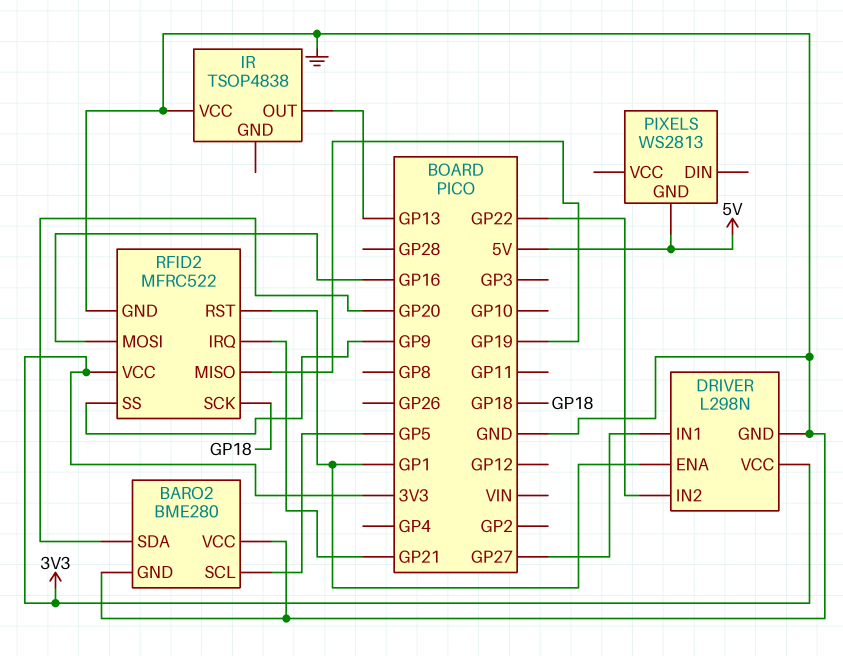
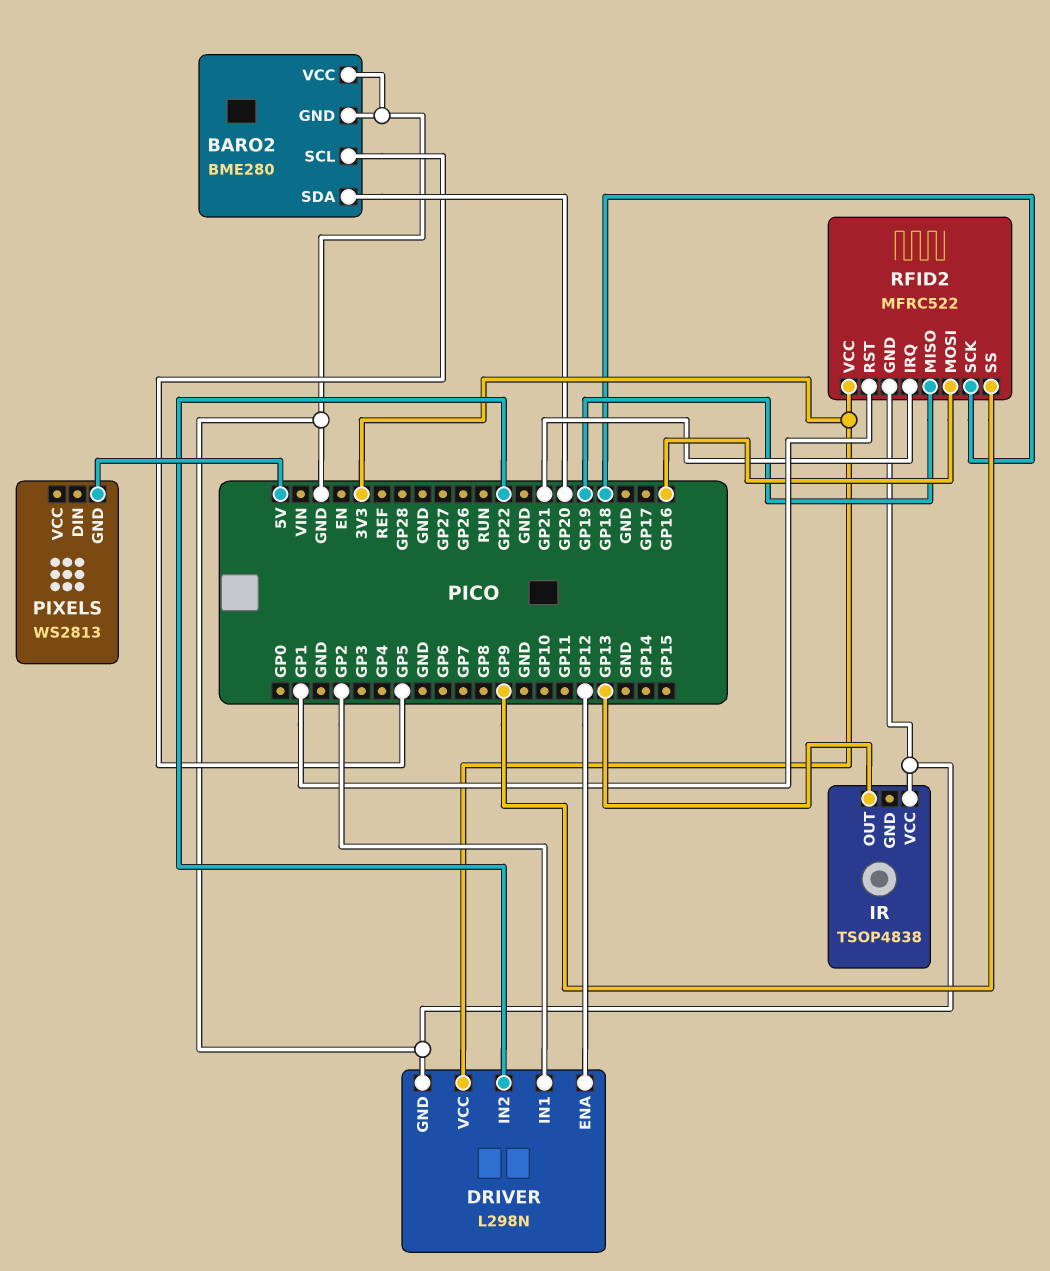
DRIVER pin ENA: GP1 -> GP12
DRIVER pin IN1: GP27 -> GP2

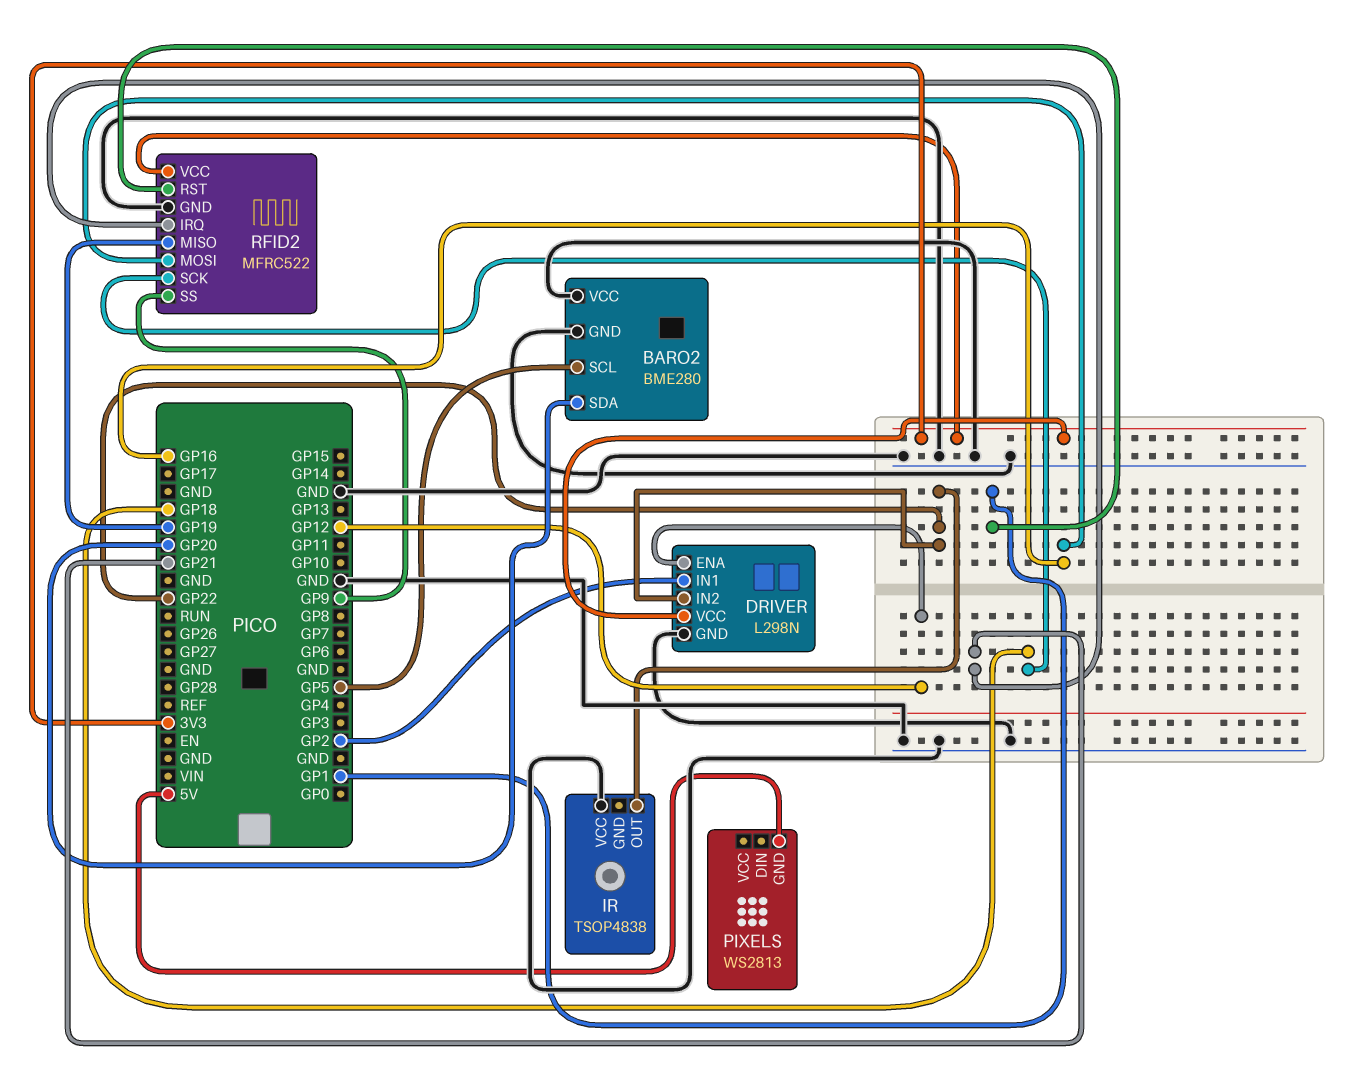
IR pin OUT: GP13 -> GP22

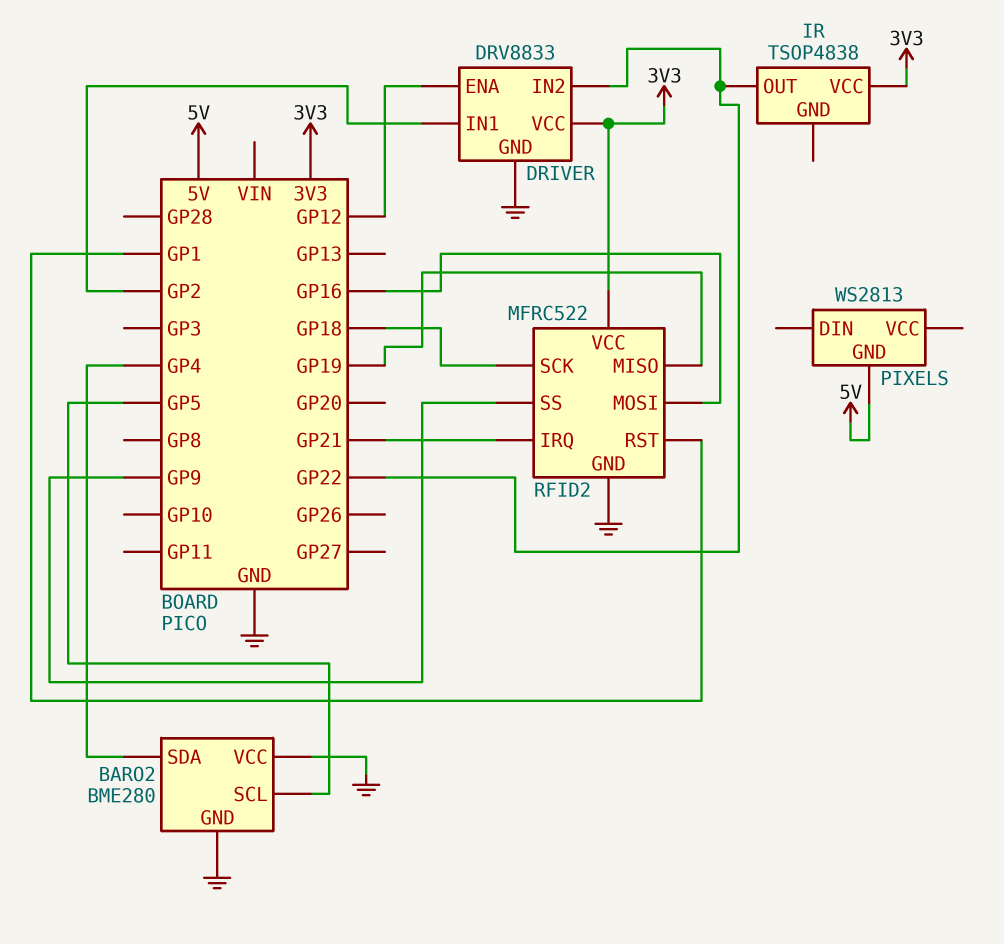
BARO2 pin SDA: GP20 -> GP4
DRIVER: L298N -> DRV8833
IR pin VCC: GND -> 3V3

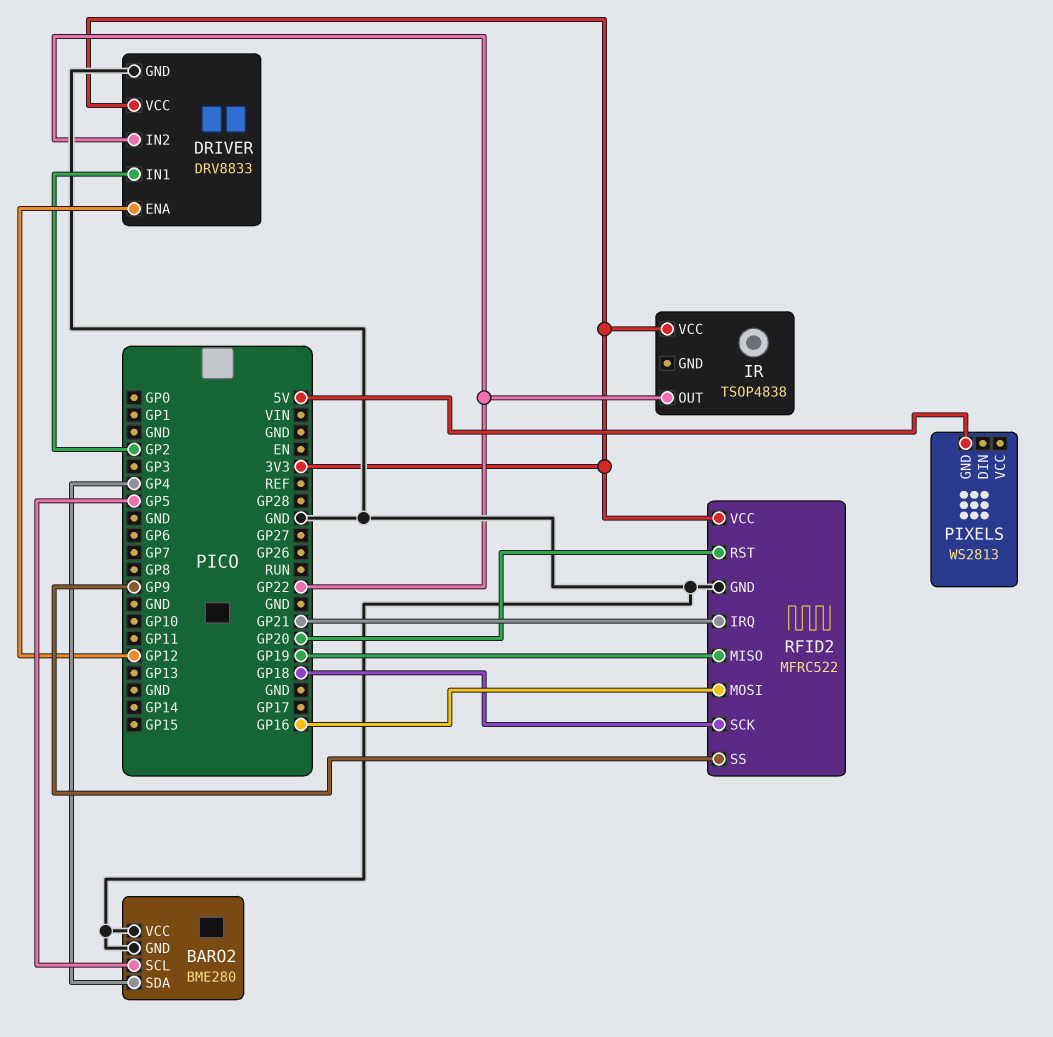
RFID2 pin RST: GP1 -> GP20

